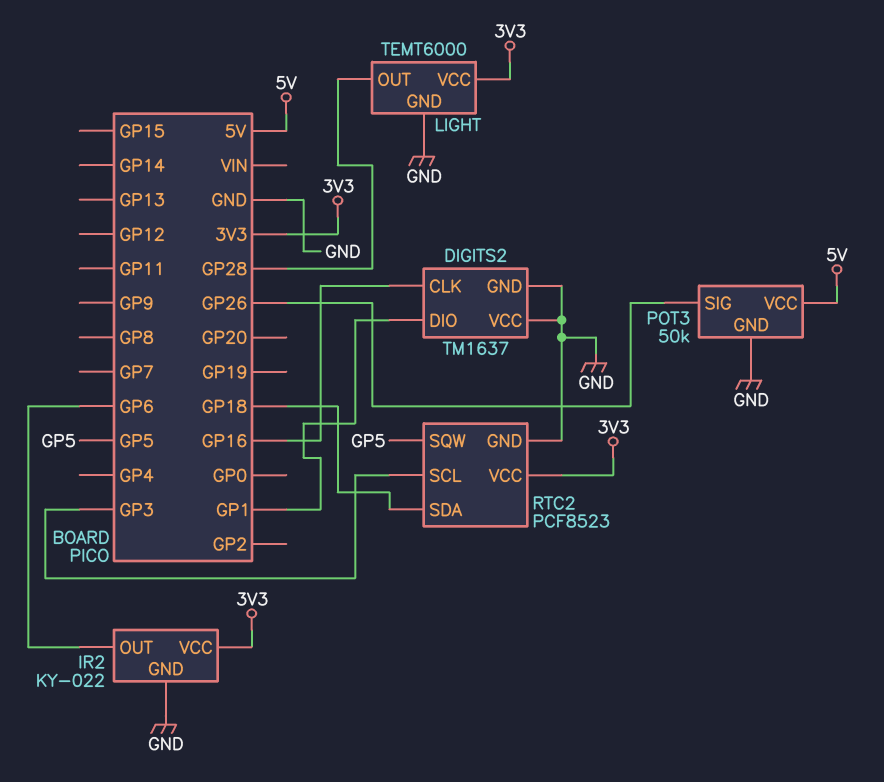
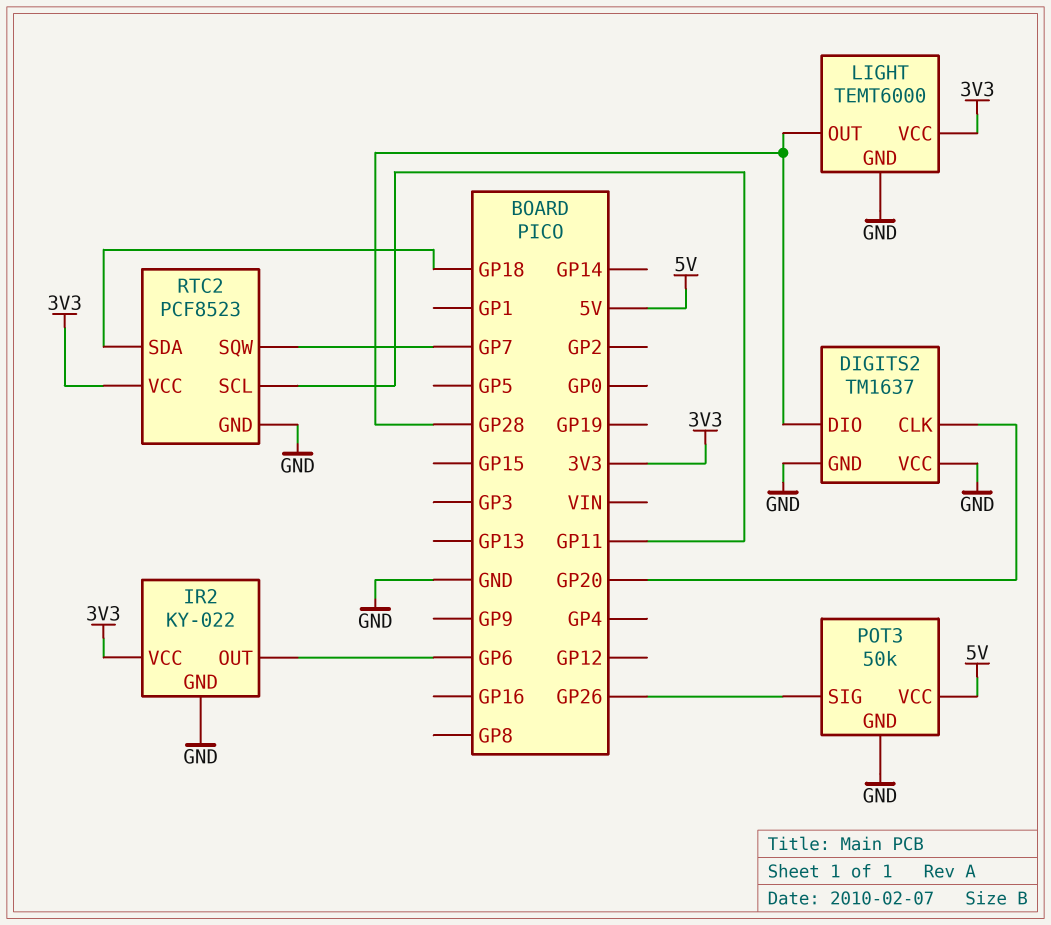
DIGITS2 pin CLK: GP16 -> GP20
DIGITS2 pin DIO: GP1 -> GP28
RTC2 pin SCL: GP3 -> GP11
RTC2 pin SQW: GP5 -> GP7

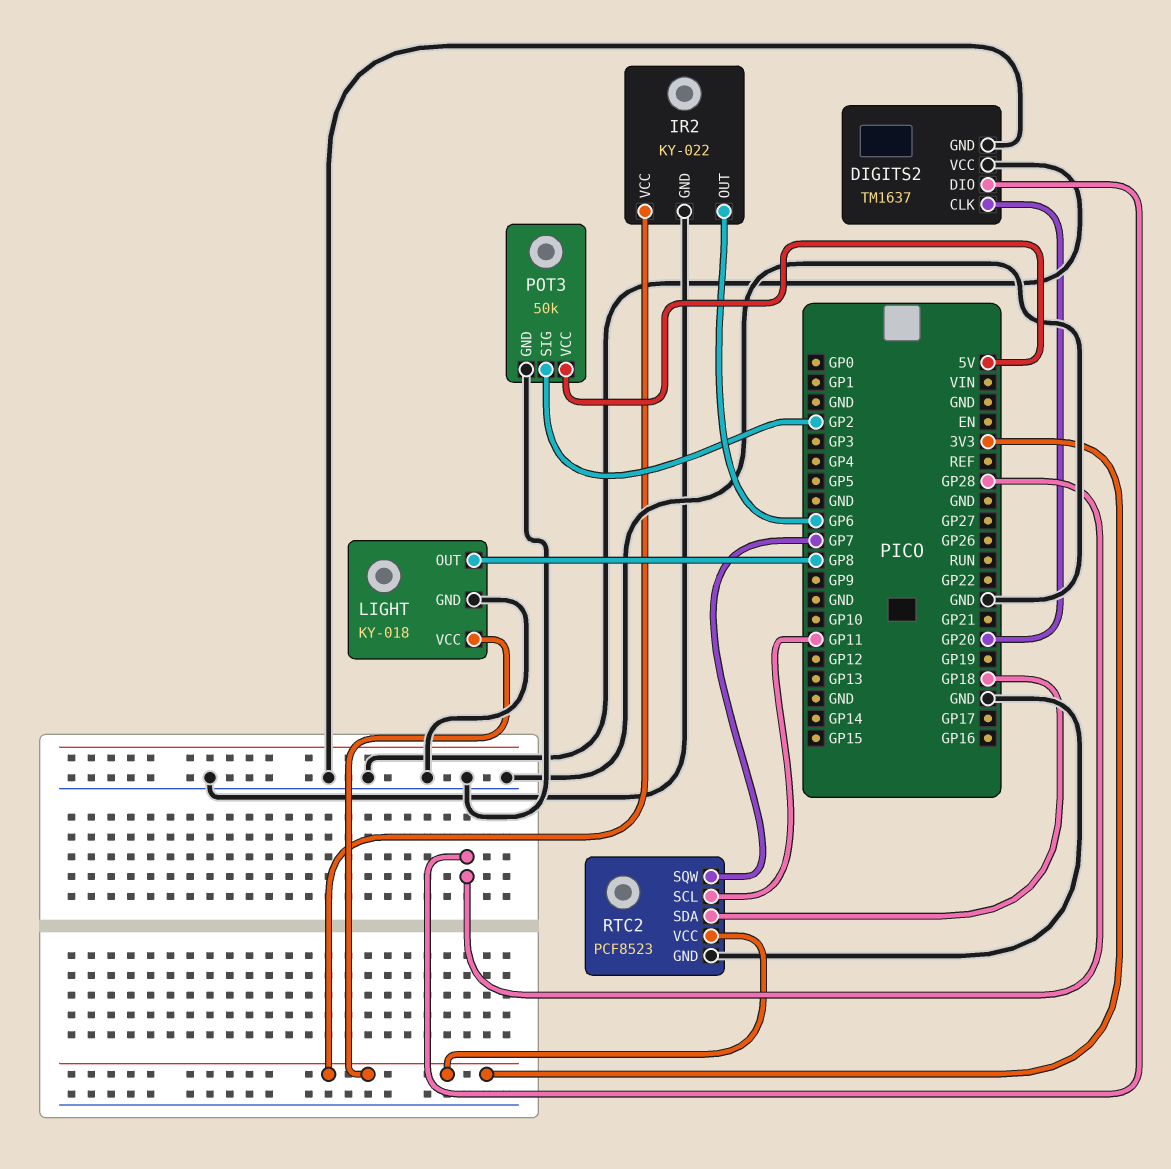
LIGHT: TEMT6000 -> KY-018
LIGHT pin OUT: GP28 -> GP8
POT3 pin SIG: GP26 -> GP2

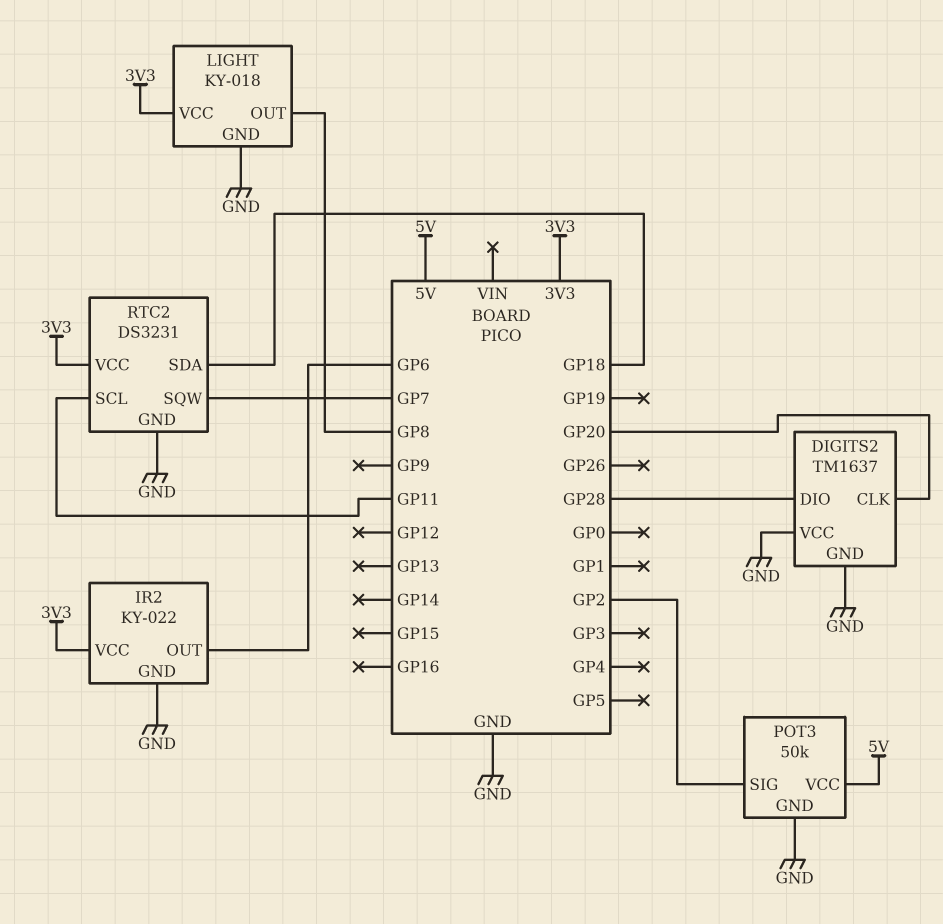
RTC2: PCF8523 -> DS3231

